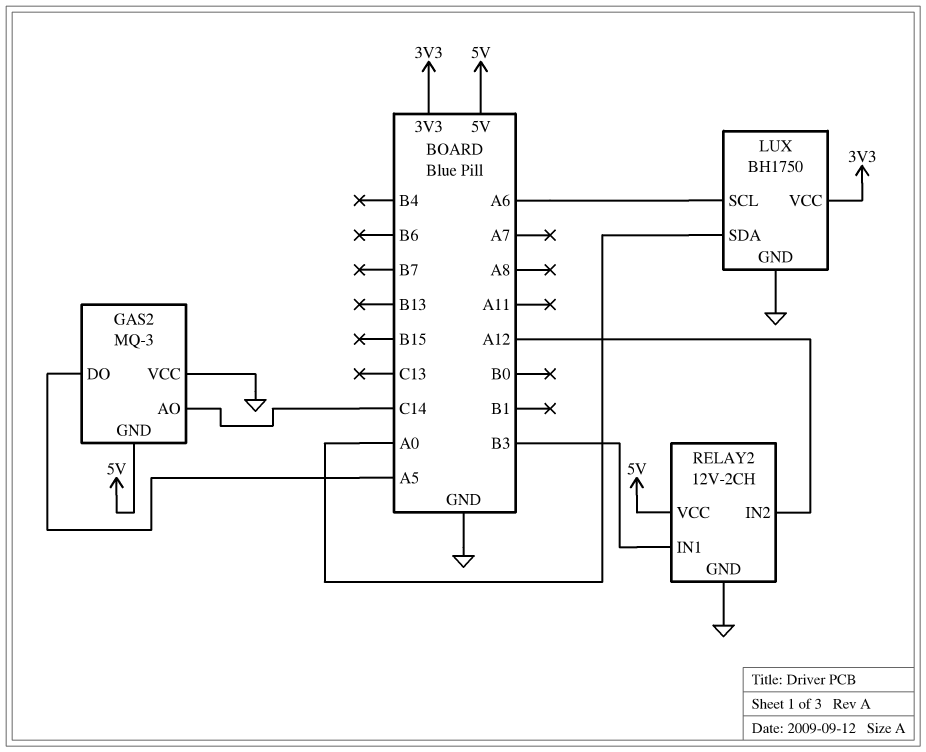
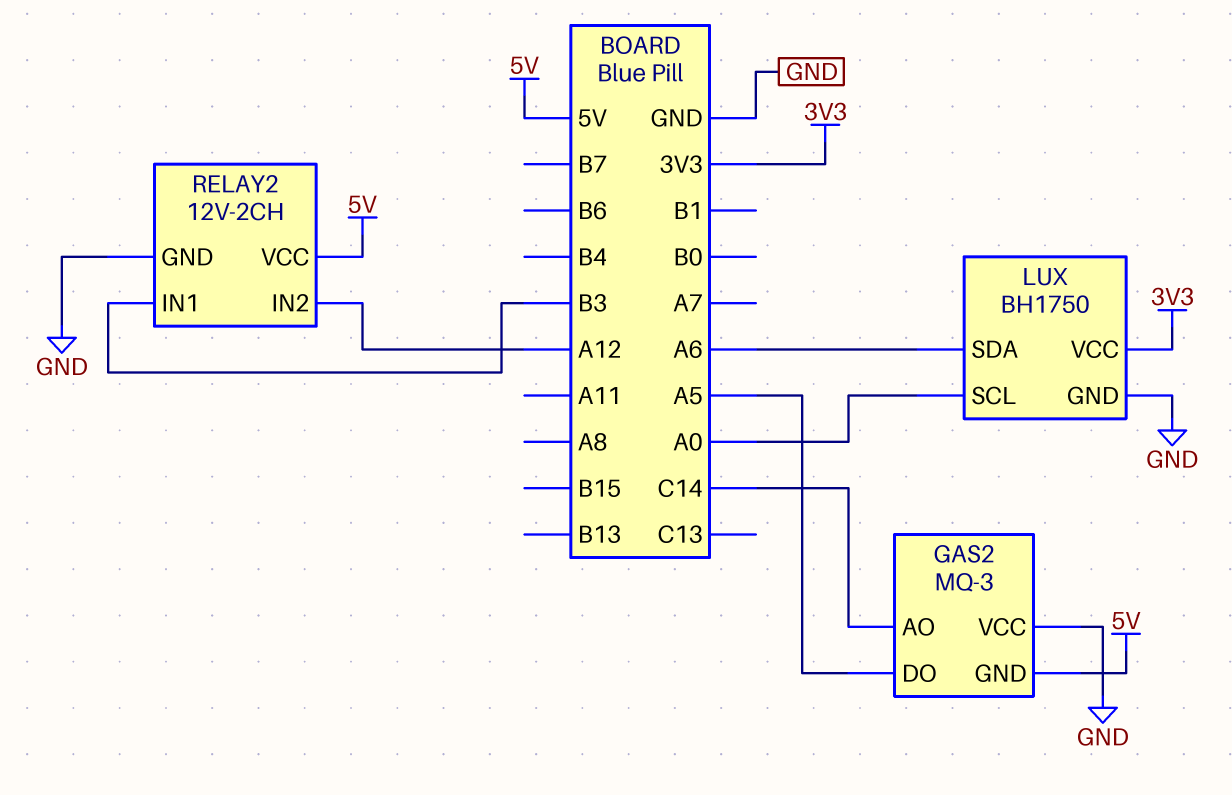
LUX pin SCL: A6 -> A0
LUX pin SDA: A0 -> A6

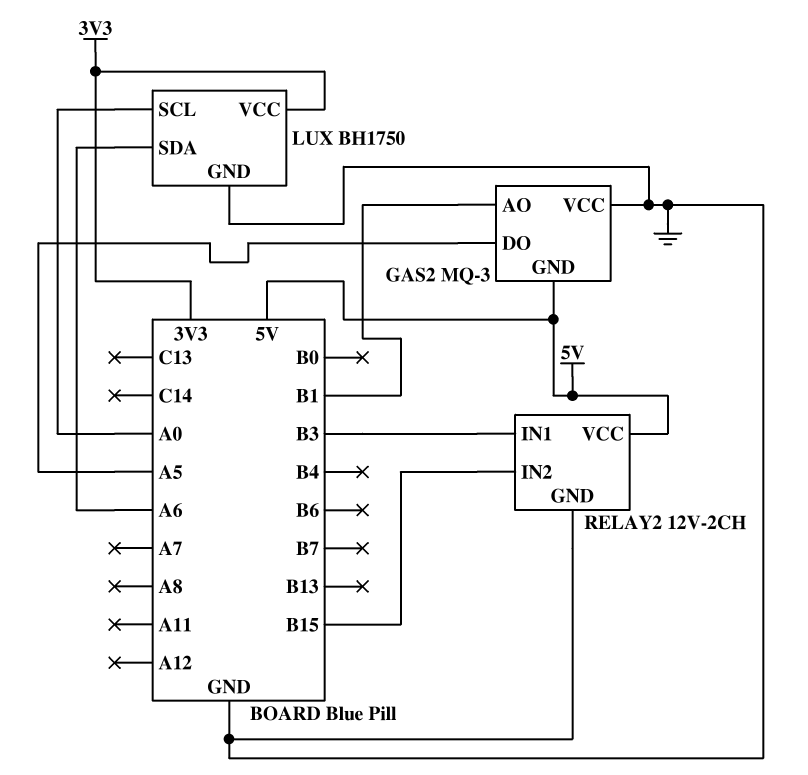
GAS2 pin AO: C14 -> B1
RELAY2 pin IN2: A12 -> B15

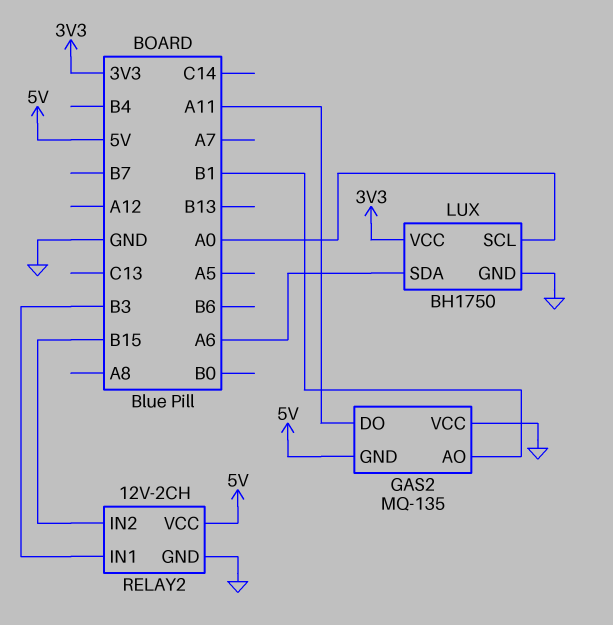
GAS2: MQ-3 -> MQ-135
GAS2 pin DO: A5 -> A11

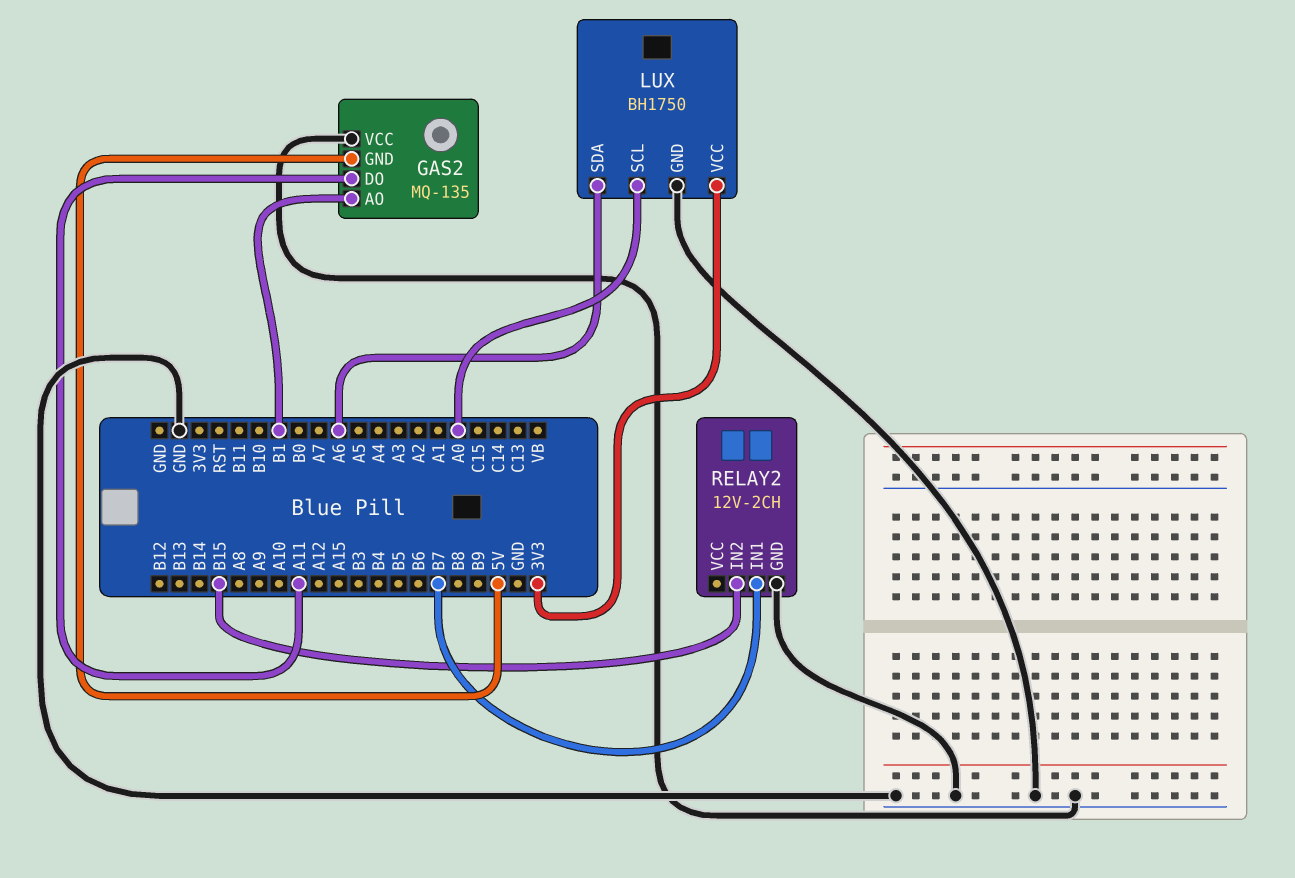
RELAY2 pin IN1: B3 -> B7
RELAY2 pin VCC: 5V -> none

